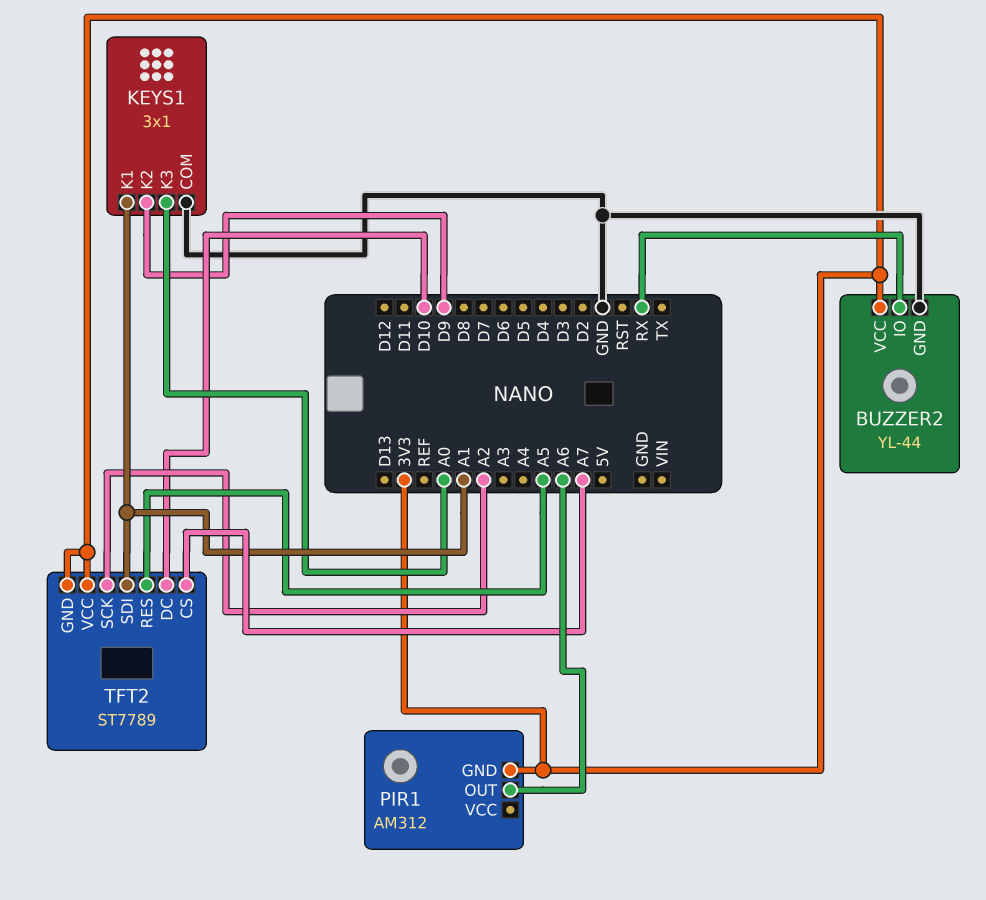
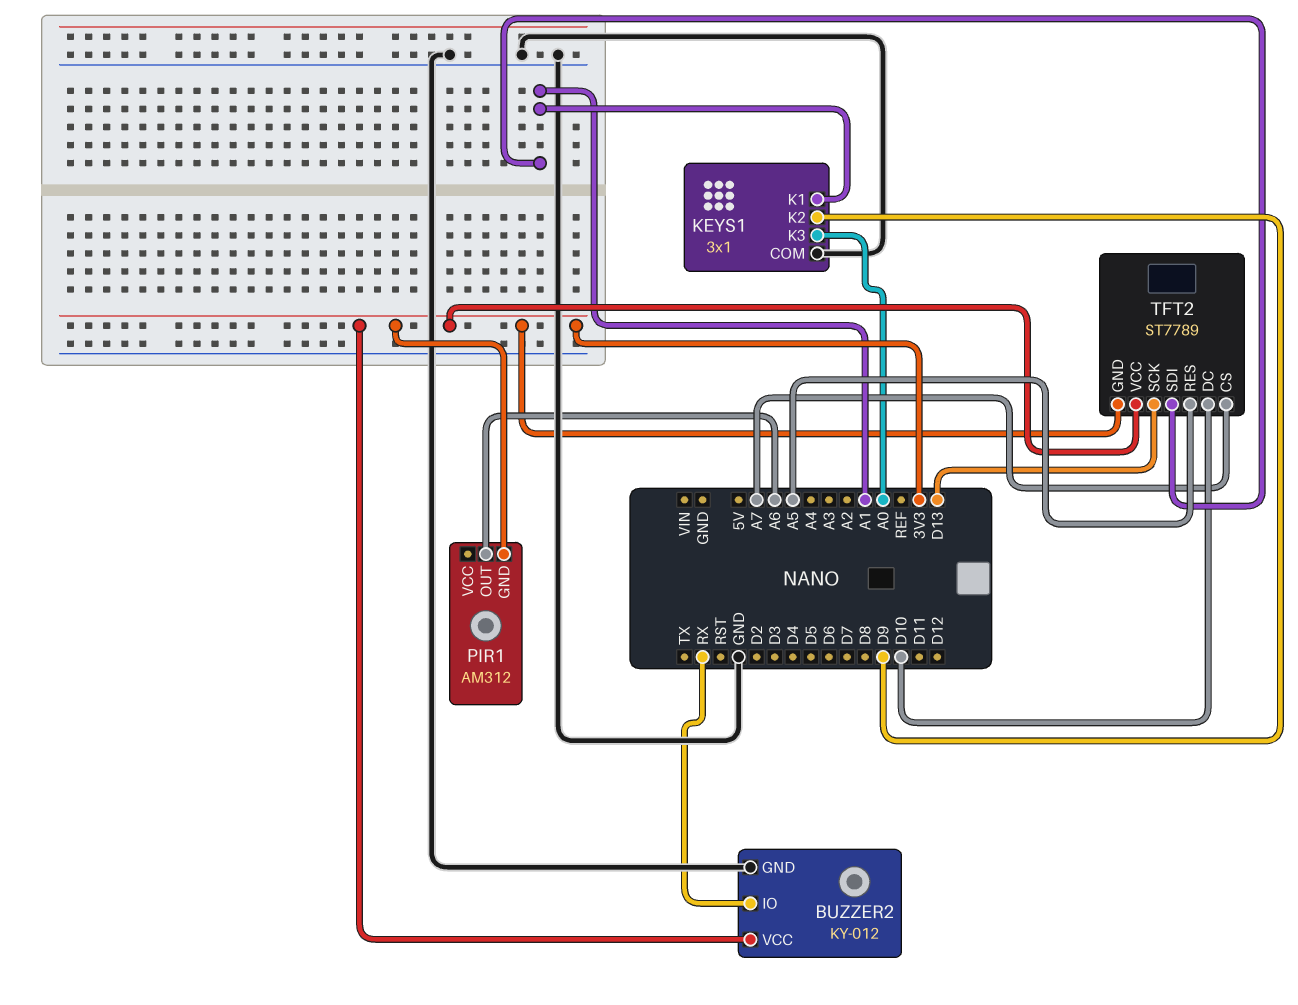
BUZZER2: YL-44 -> KY-012
TFT2 pin SCK: A2 -> D13

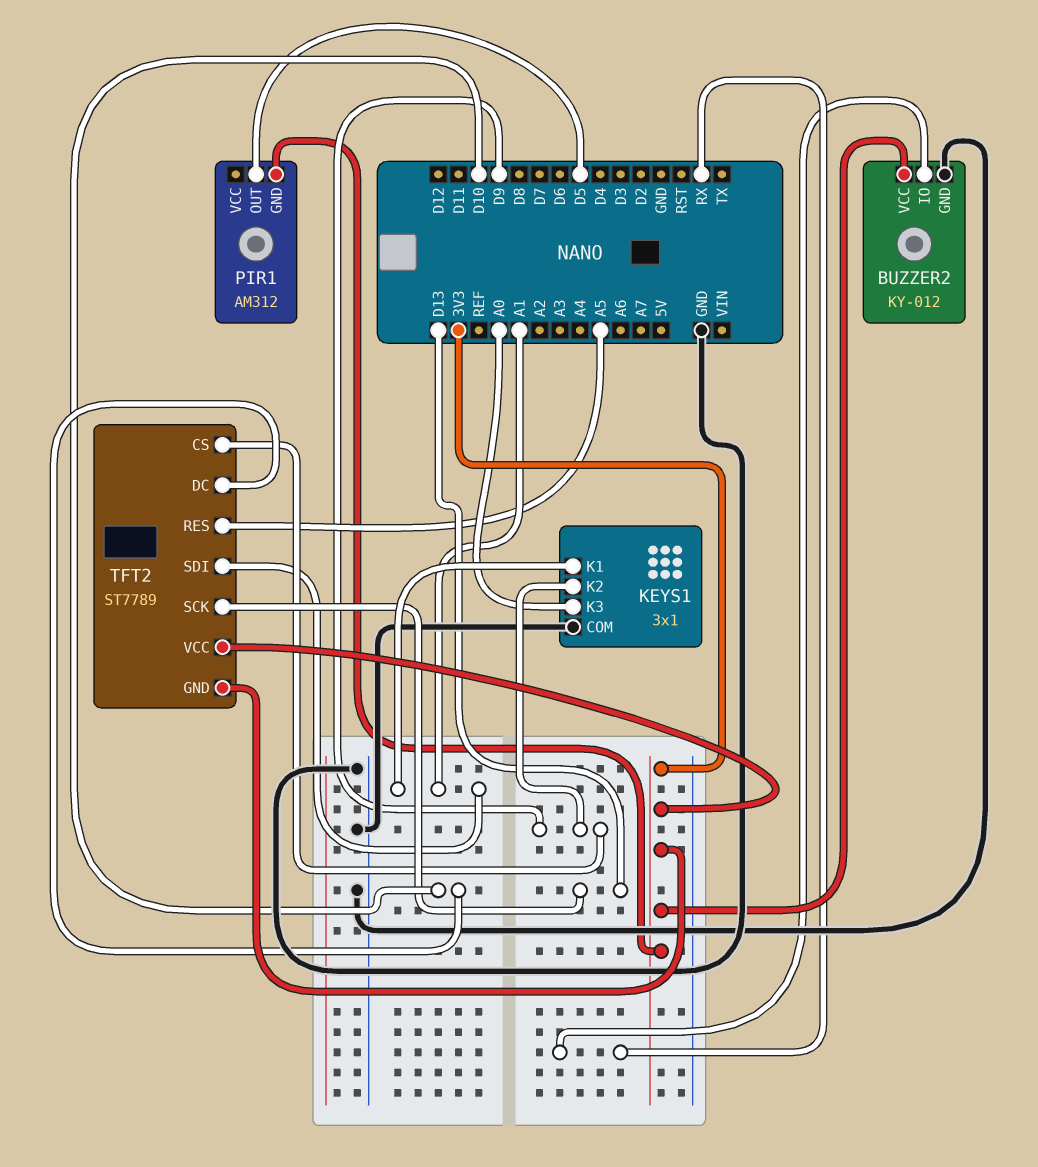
PIR1 pin OUT: A6 -> D5
TFT2 pin CS: A7 -> D9

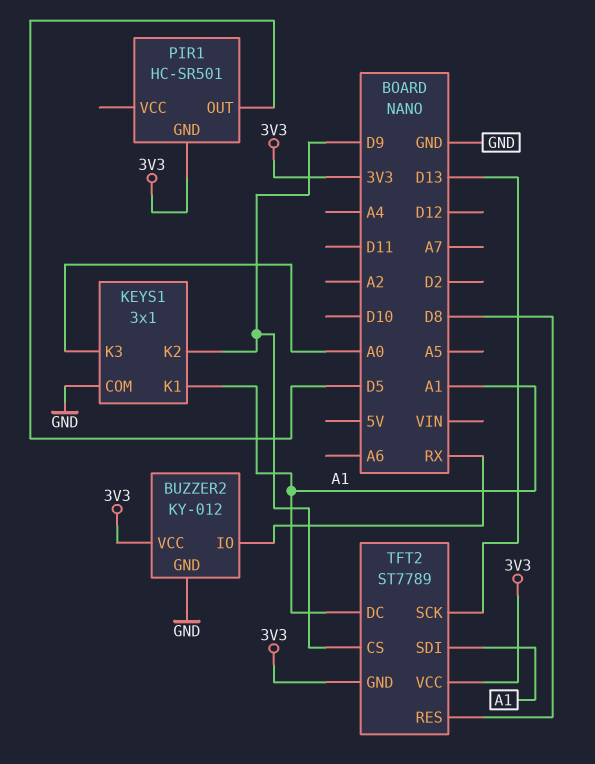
PIR1: AM312 -> HC-SR501
TFT2 pin DC: D10 -> A1
TFT2 pin RES: A5 -> D8

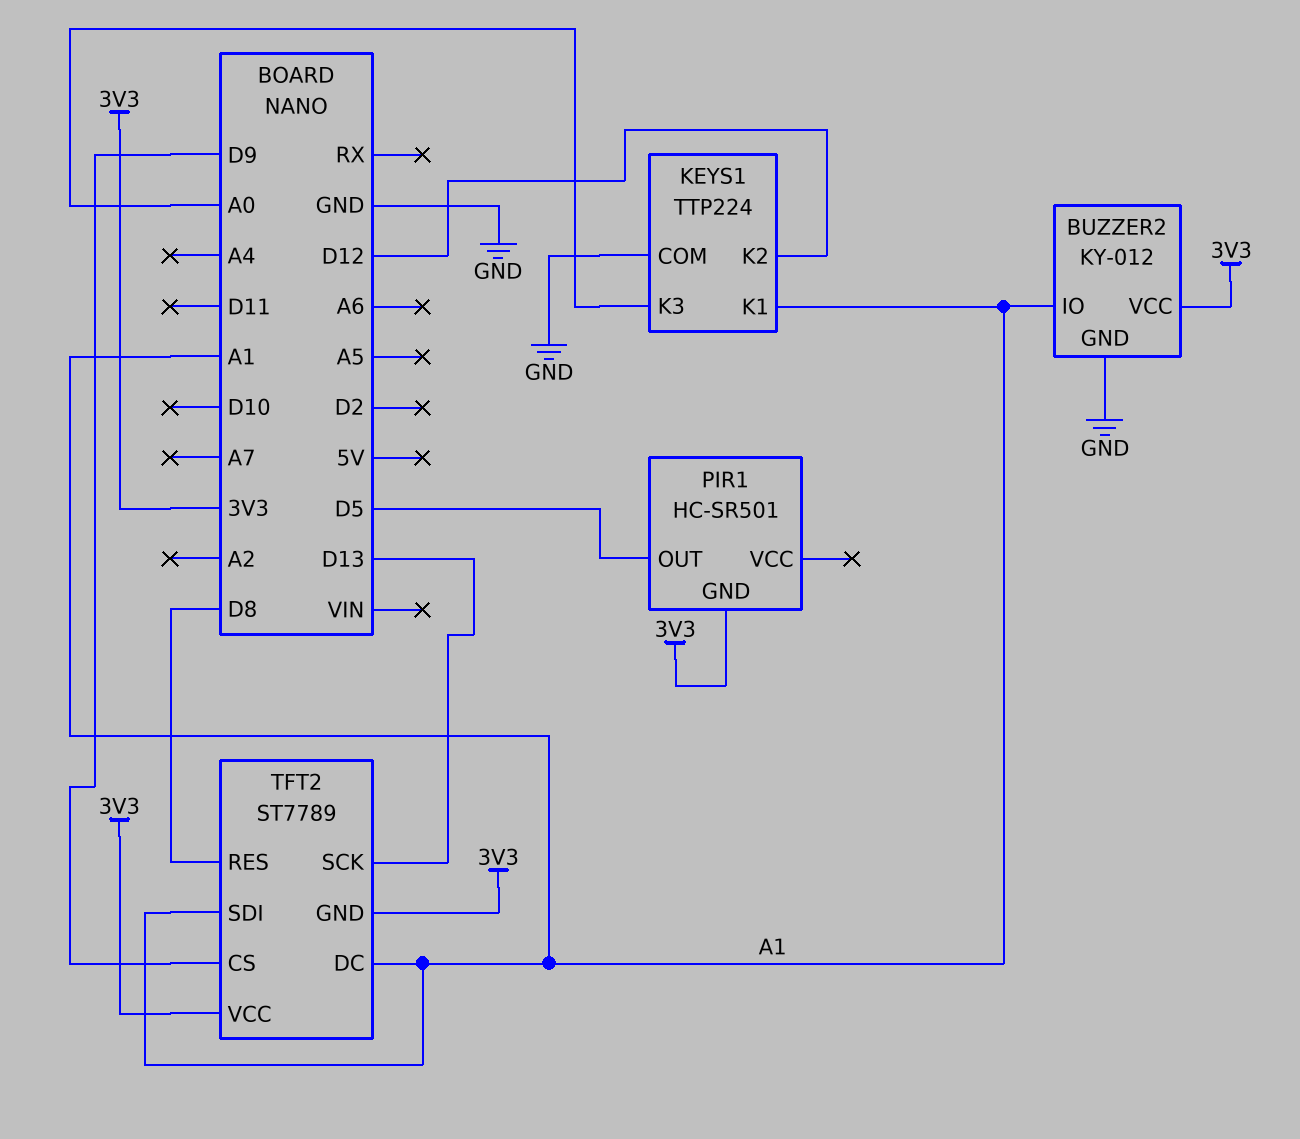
BUZZER2 pin IO: RX -> A1
KEYS1: 3x1 -> TTP224
KEYS1 pin K2: D9 -> D12

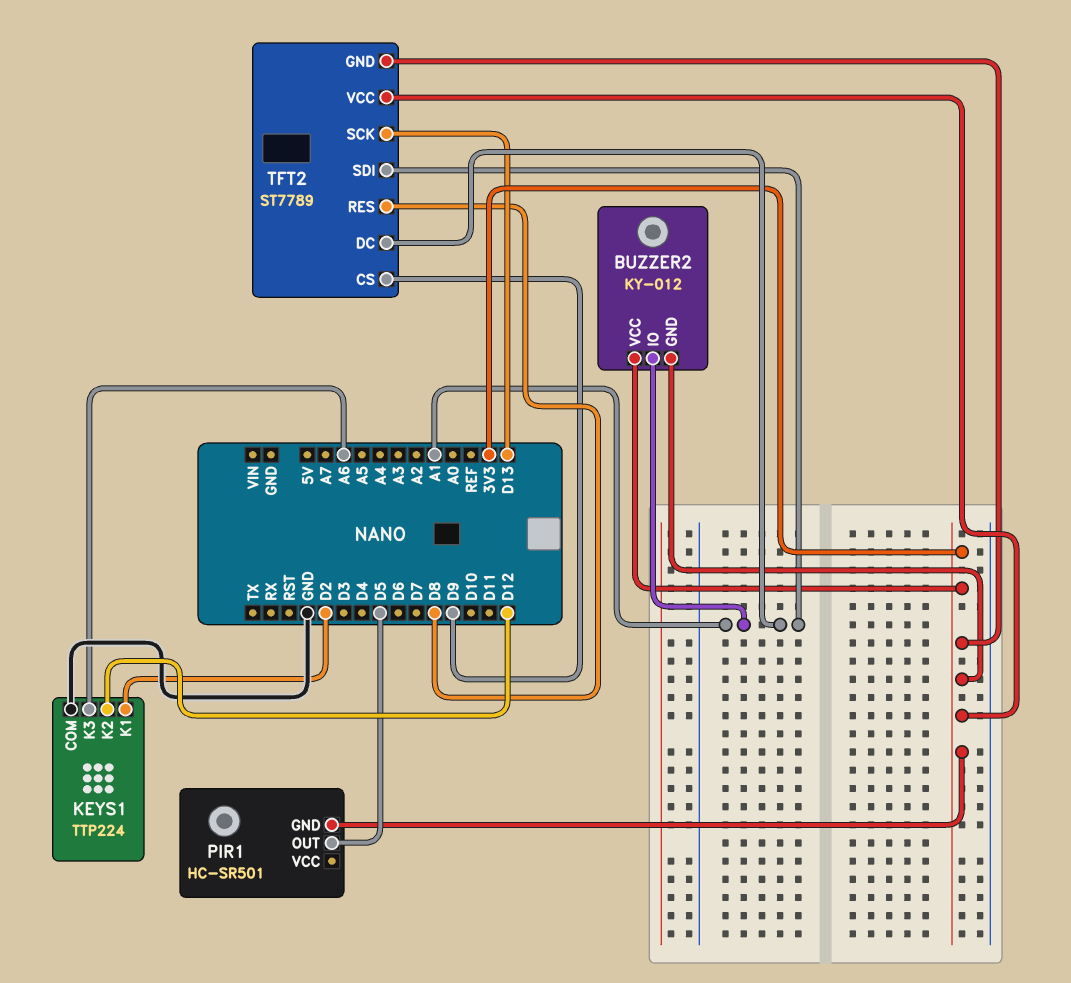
BUZZER2 pin GND: GND -> 3V3
KEYS1 pin K1: A1 -> D2
KEYS1 pin K3: A0 -> A6

